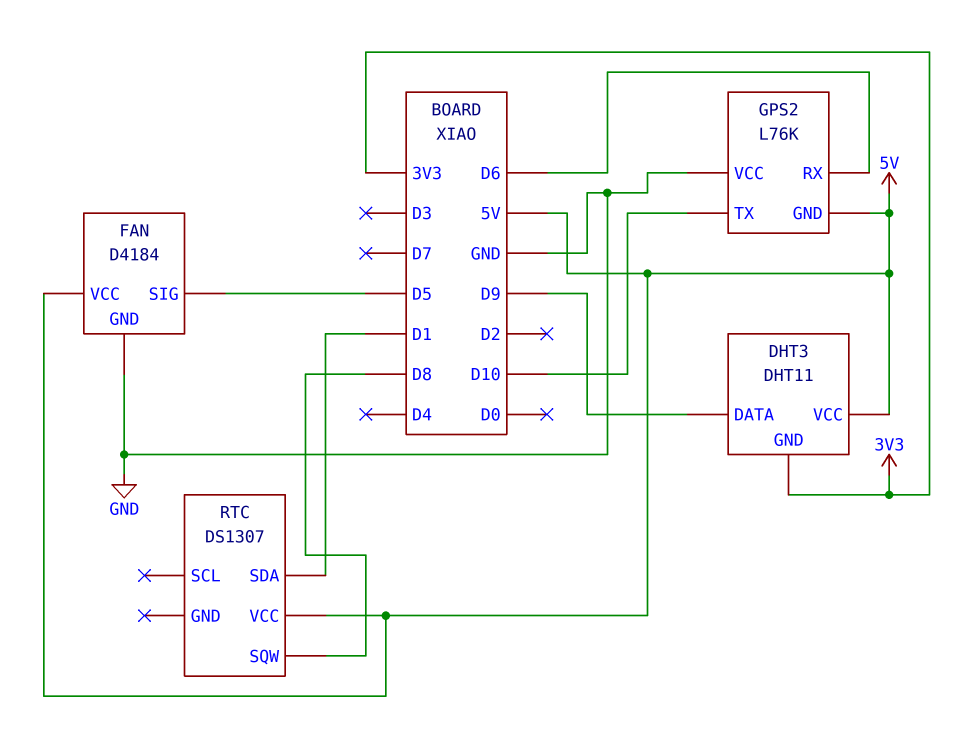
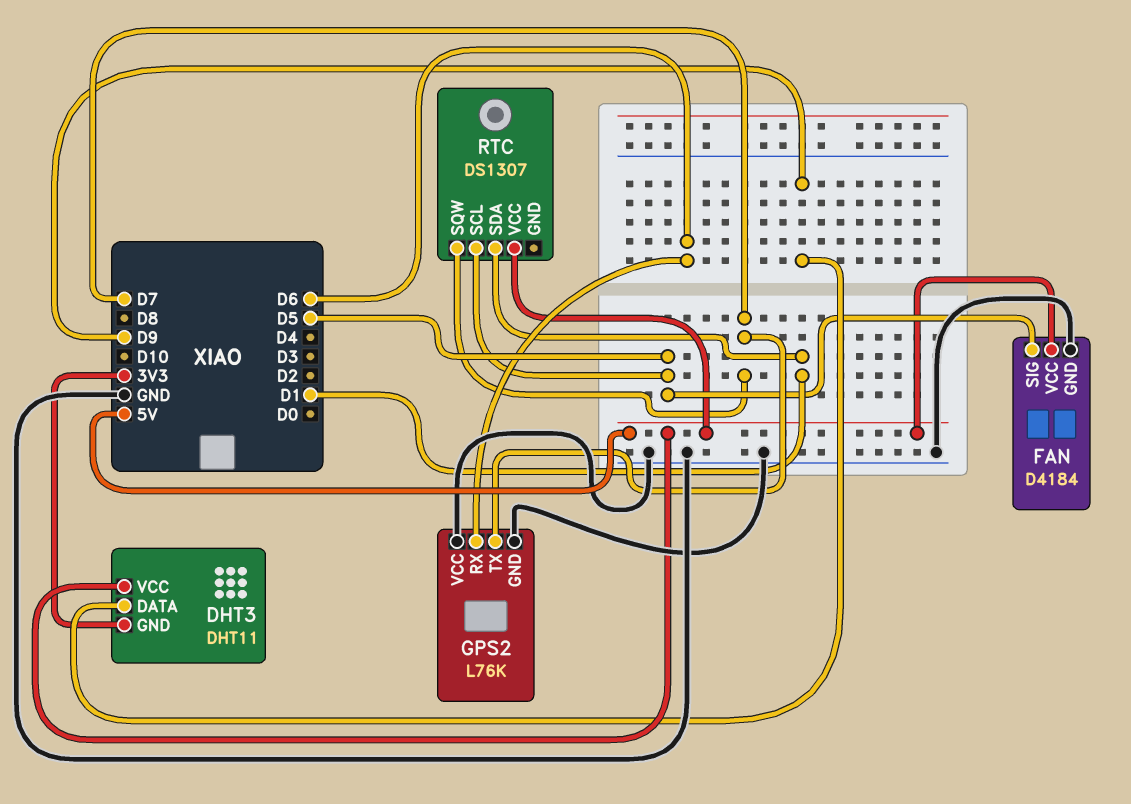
GPS2 pin GND: 5V -> GND
GPS2 pin TX: D10 -> D7
RTC pin SCL: none -> D5
RTC pin SQW: D8 -> D7

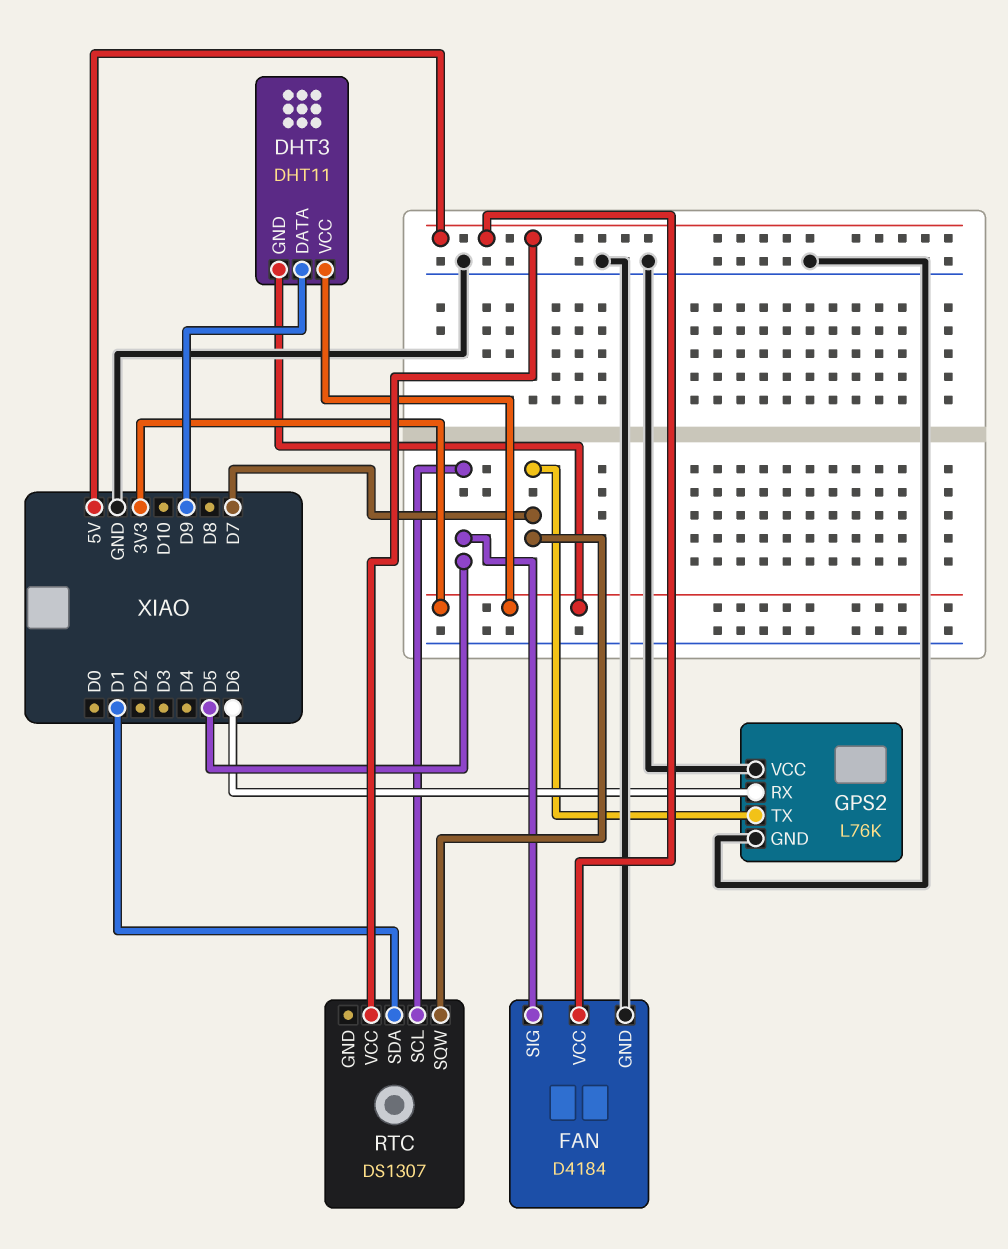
DHT3 pin VCC: 5V -> 3V3

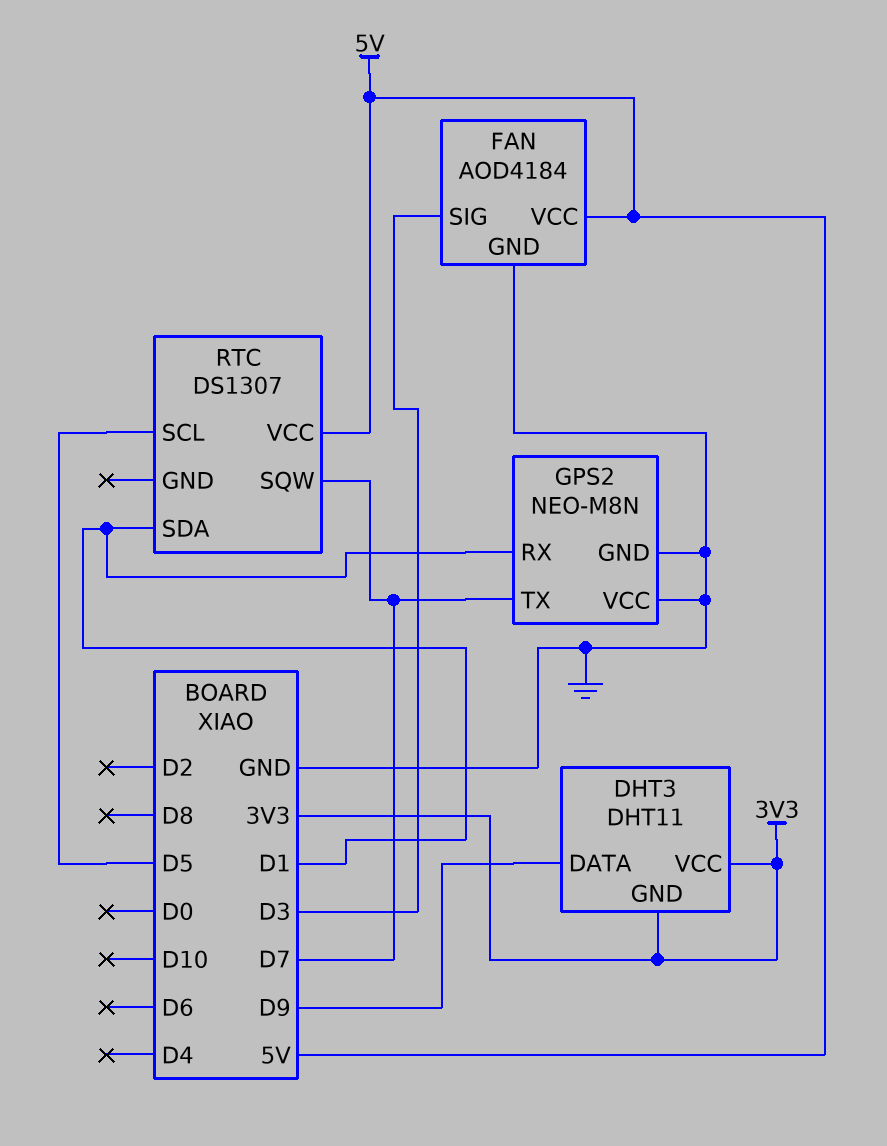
FAN: D4184 -> AOD4184
FAN pin SIG: D5 -> D3
GPS2: L76K -> NEO-M8N
GPS2 pin RX: D6 -> D1

